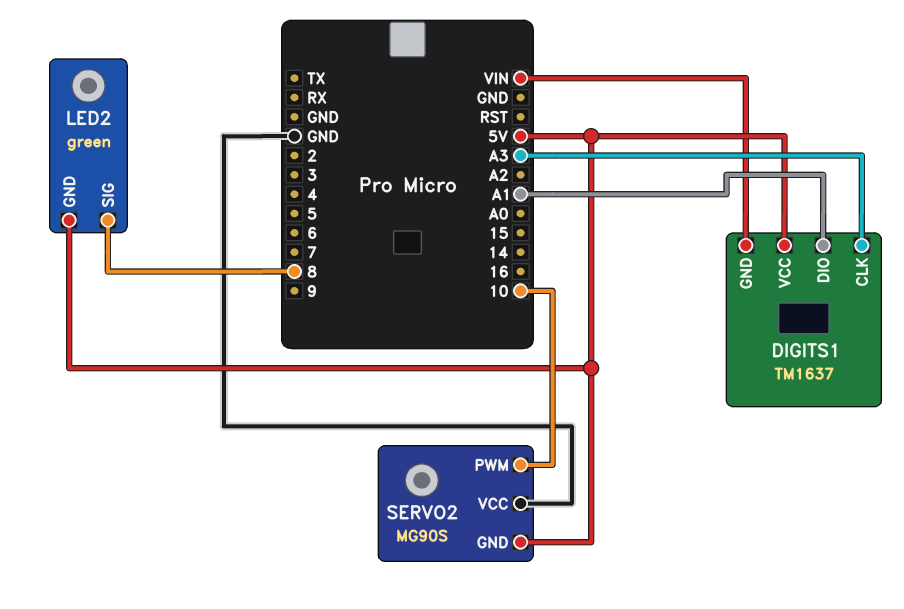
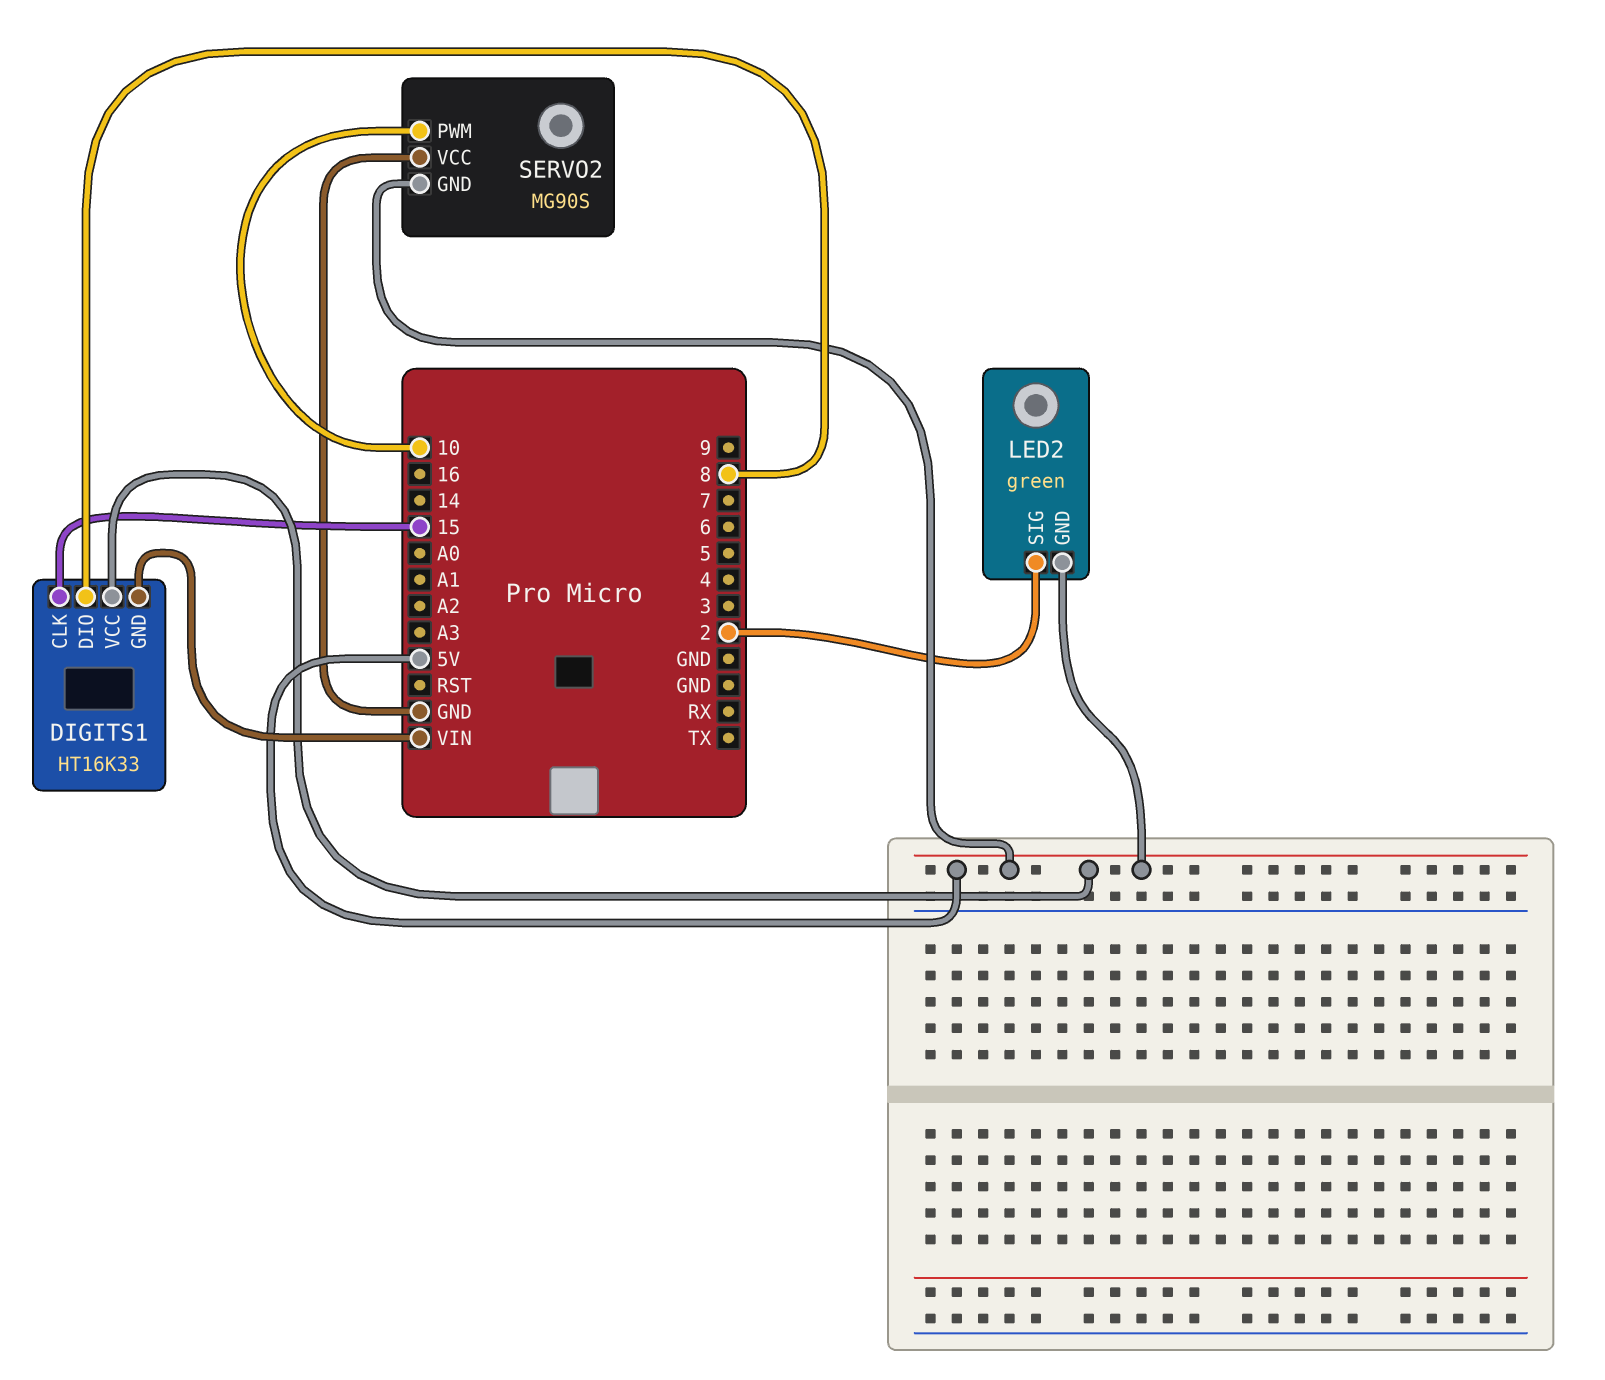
DIGITS1: TM1637 -> HT16K33
DIGITS1 pin CLK: A3 -> 15
DIGITS1 pin DIO: A1 -> 8
LED2 pin SIG: 8 -> 2

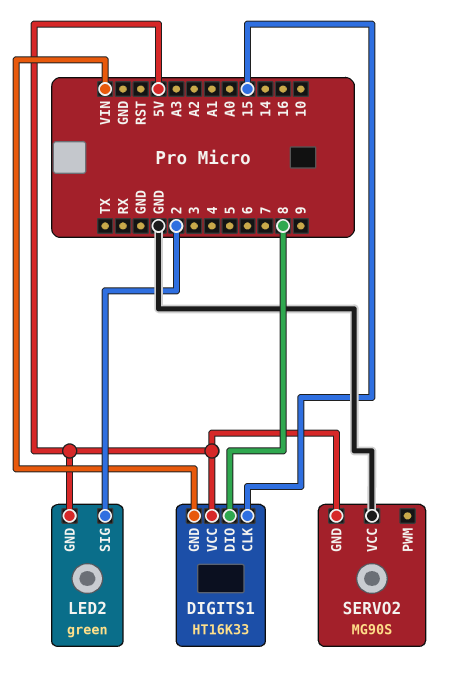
SERVO2 pin PWM: 10 -> none

